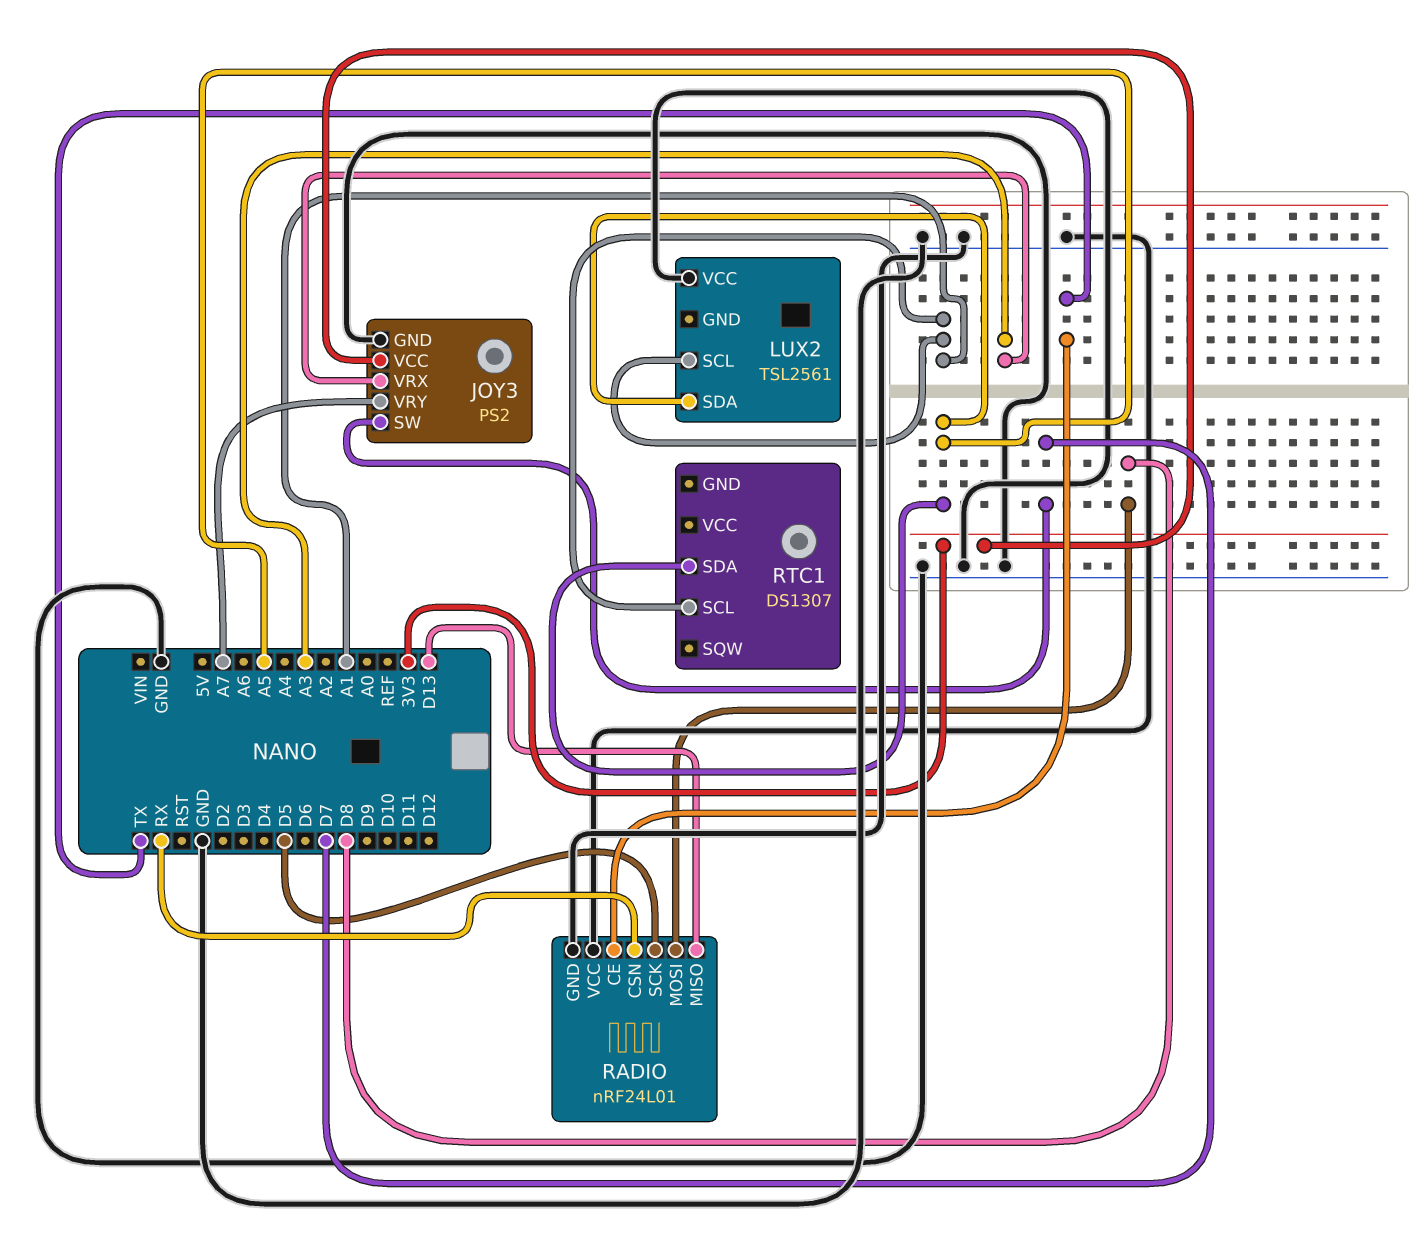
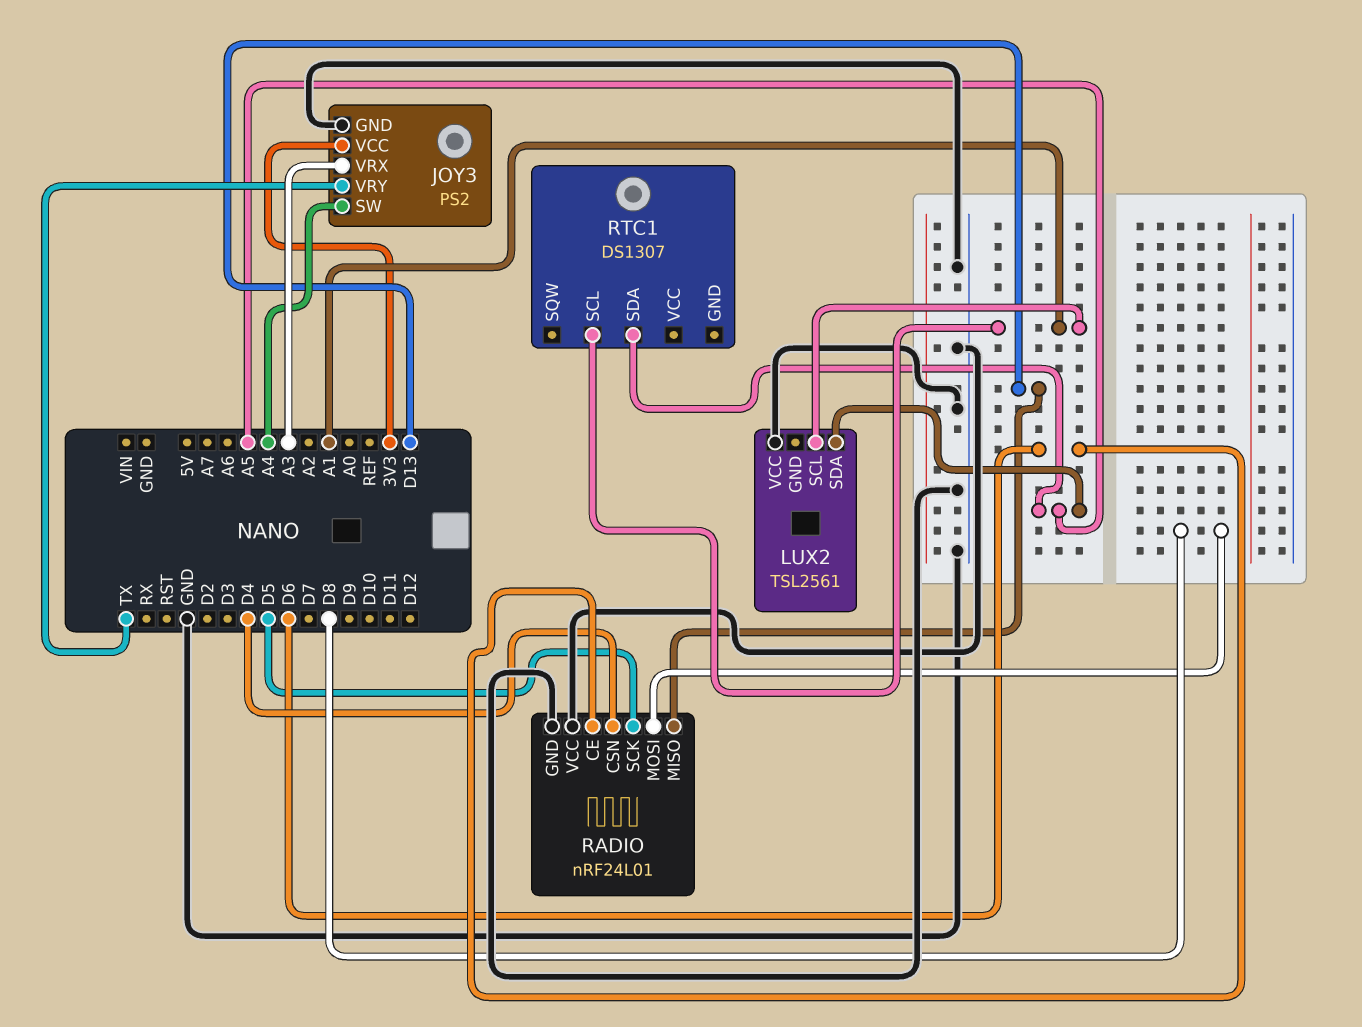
JOY3 pin SW: D7 -> A4
JOY3 pin VRY: A7 -> TX
RADIO pin CE: TX -> D6
RADIO pin CSN: RX -> D4

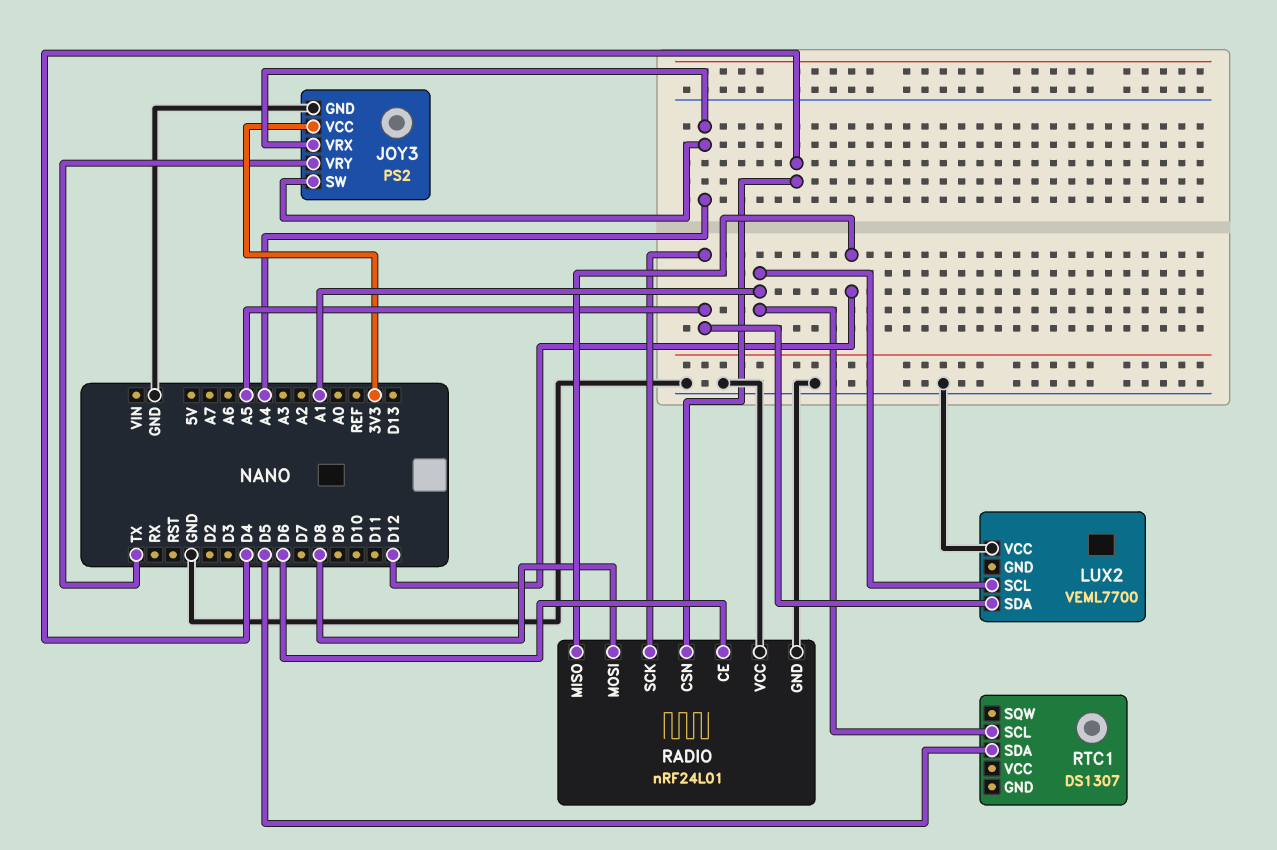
JOY3 pin VRX: A3 -> A4
LUX2: TSL2561 -> VEML7700
RADIO pin MISO: D13 -> D12
RADIO pin SCK: D5 -> A5
RTC1 pin SDA: A5 -> D5

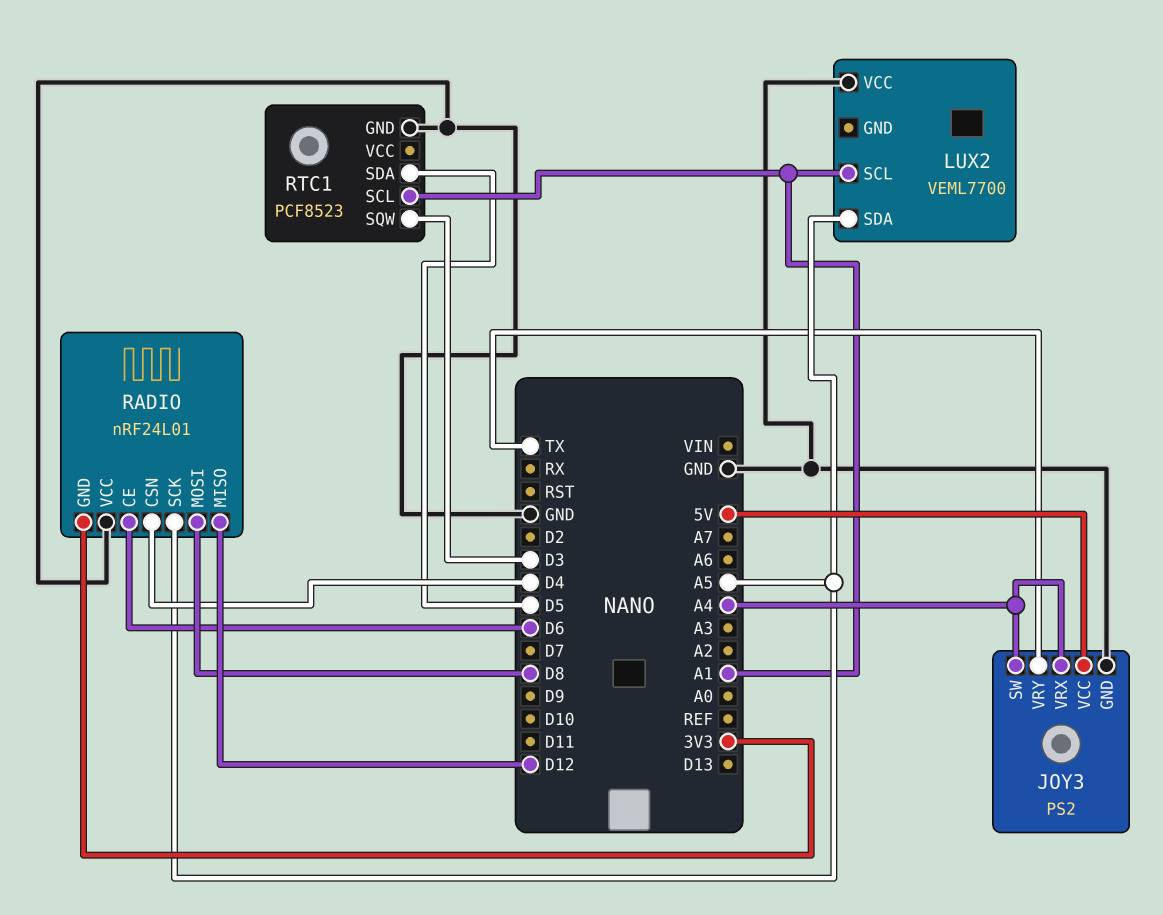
JOY3 pin VCC: 3V3 -> 5V
RADIO pin GND: GND -> 3V3
RTC1: DS1307 -> PCF8523
RTC1 pin GND: none -> GND
RTC1 pin SQW: none -> D3

